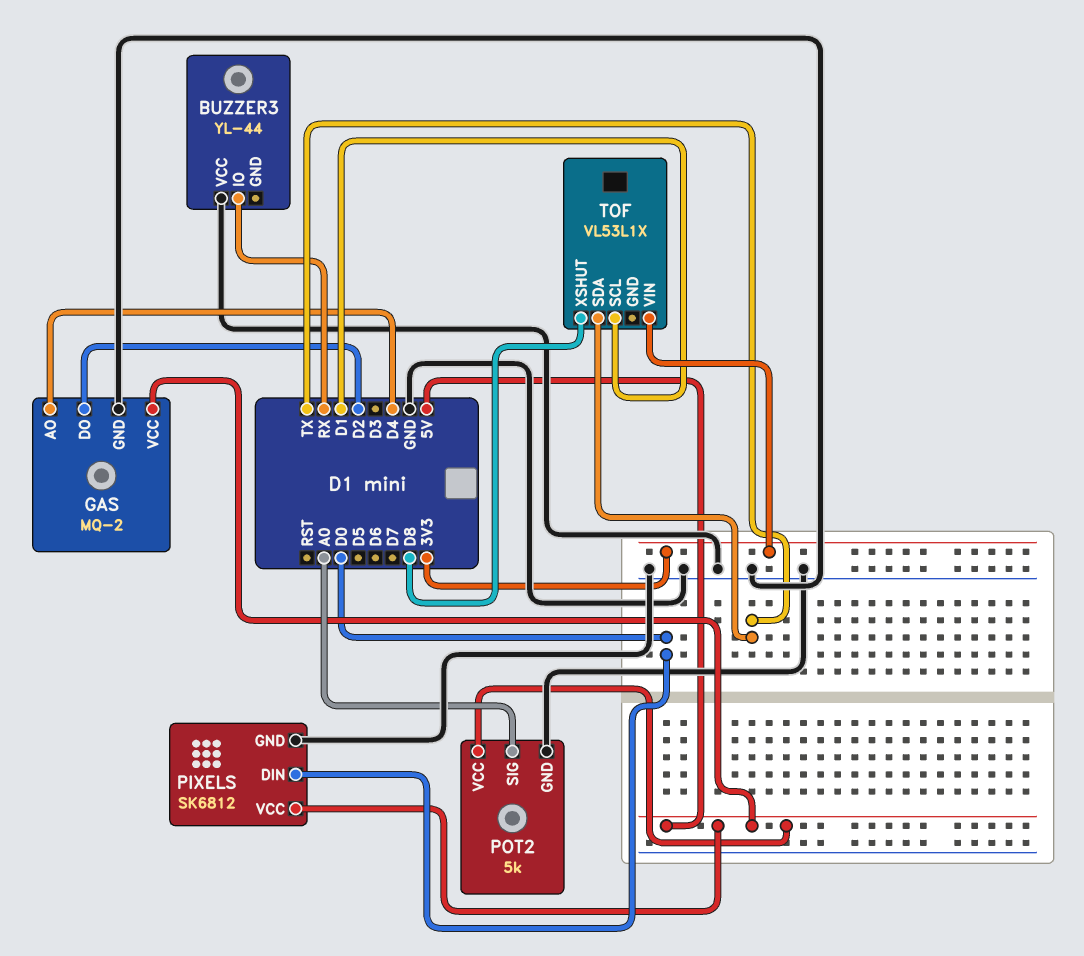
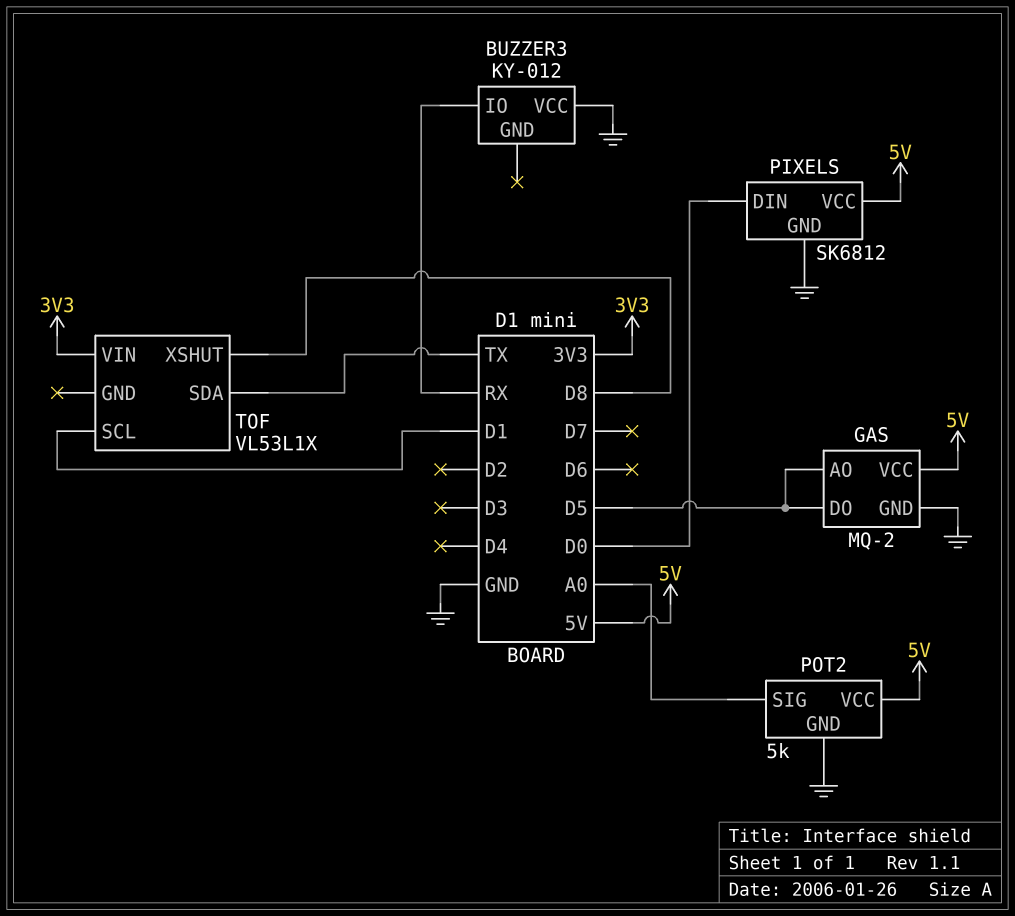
BUZZER3: YL-44 -> KY-012
GAS pin AO: D4 -> D5
GAS pin DO: D2 -> D5

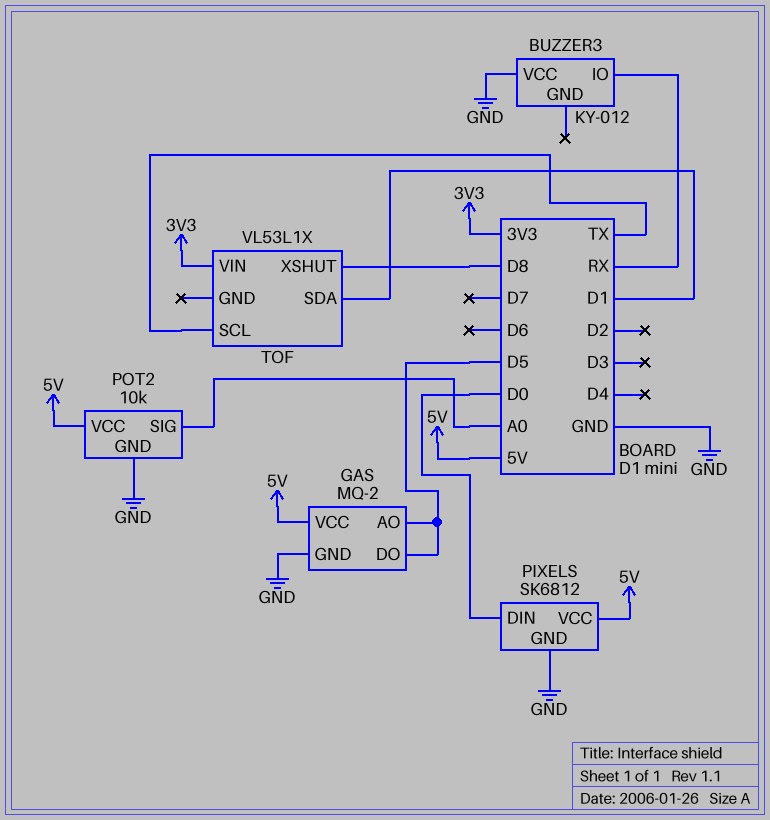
POT2: 5k -> 10k
TOF pin SCL: D1 -> TX
TOF pin SDA: TX -> D1

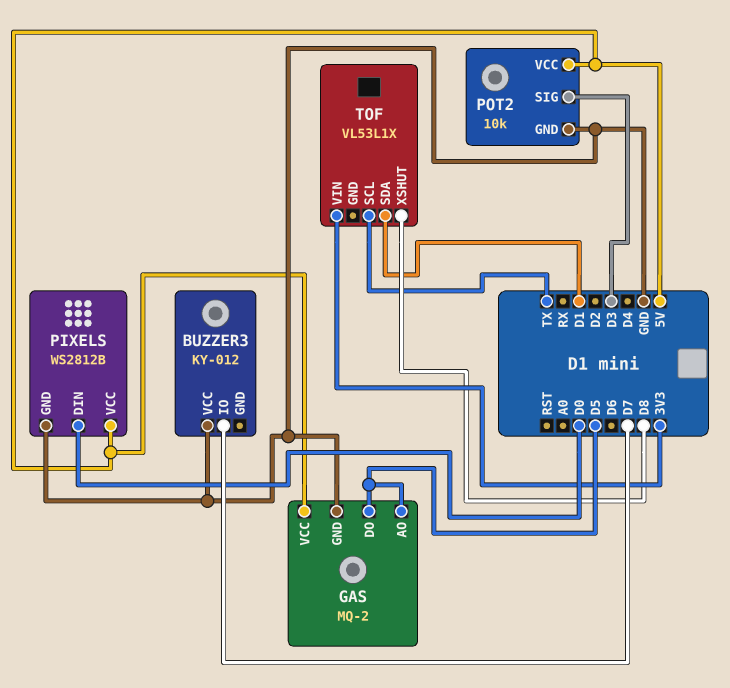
BUZZER3 pin IO: RX -> D7
PIXELS: SK6812 -> WS2812B
POT2 pin SIG: A0 -> D3

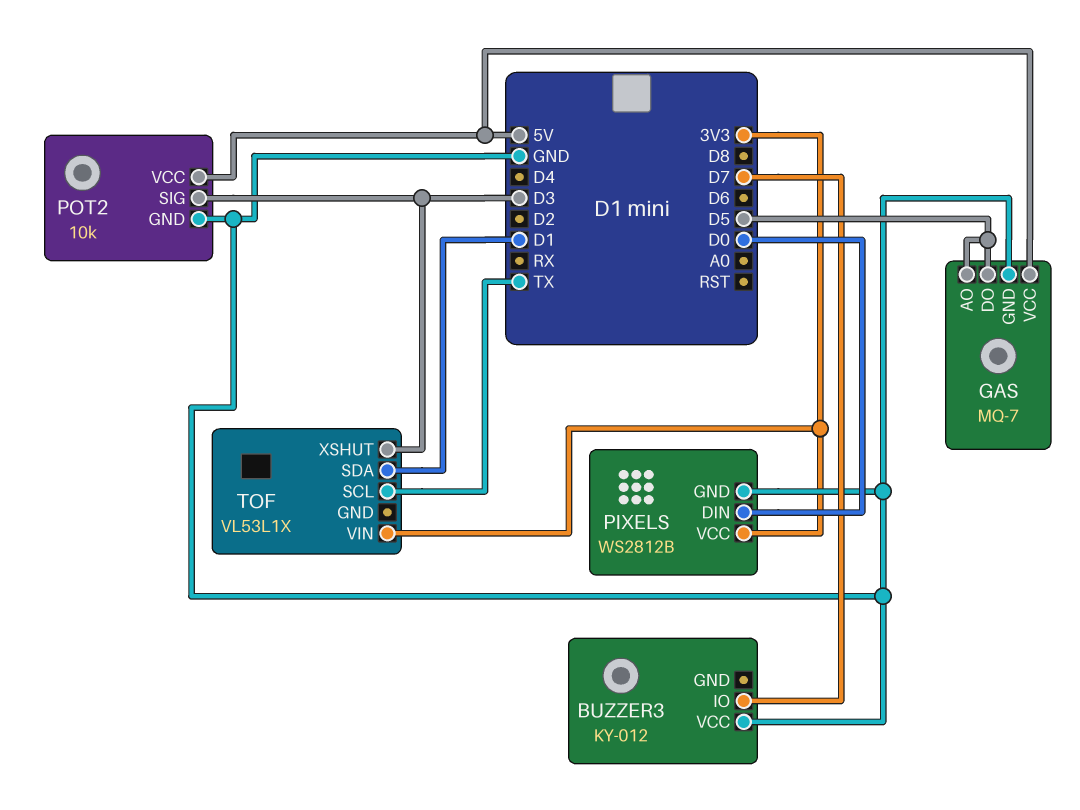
GAS: MQ-2 -> MQ-7
PIXELS pin VCC: 5V -> 3V3
TOF pin XSHUT: D8 -> D3

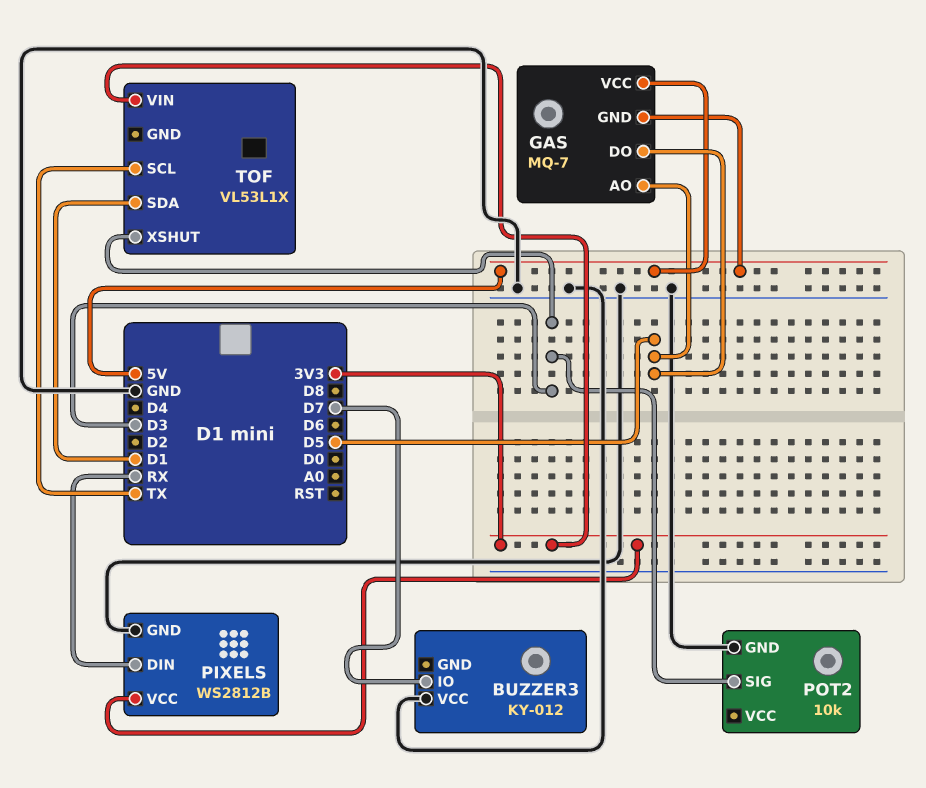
GAS pin GND: GND -> 5V
PIXELS pin DIN: D0 -> RX
POT2 pin VCC: 5V -> none

